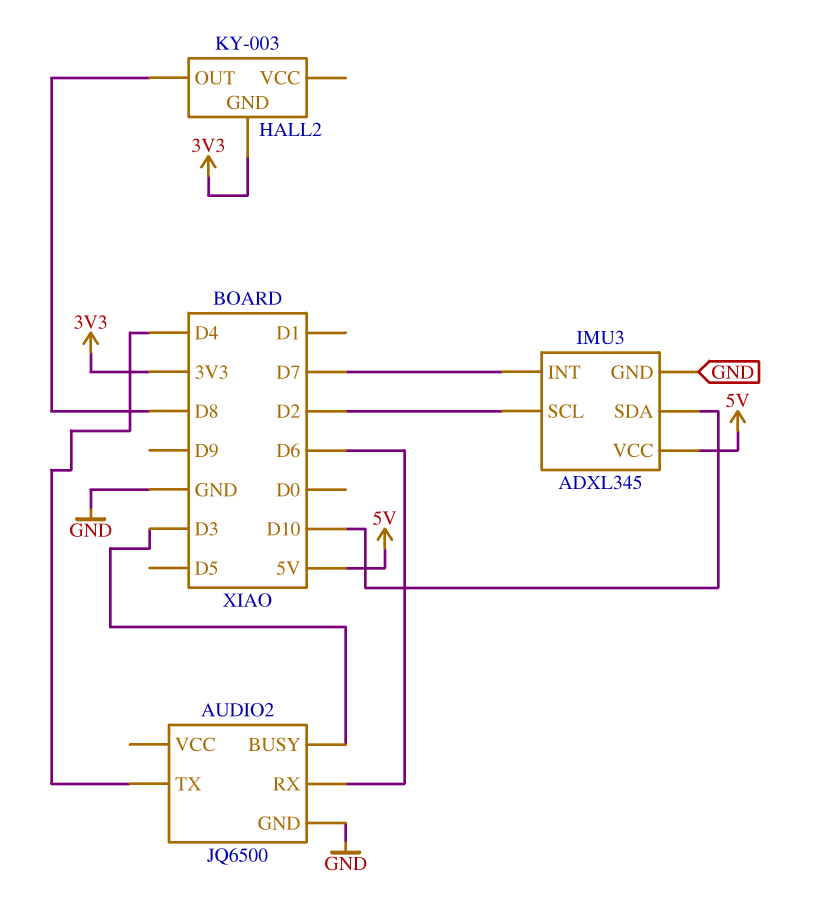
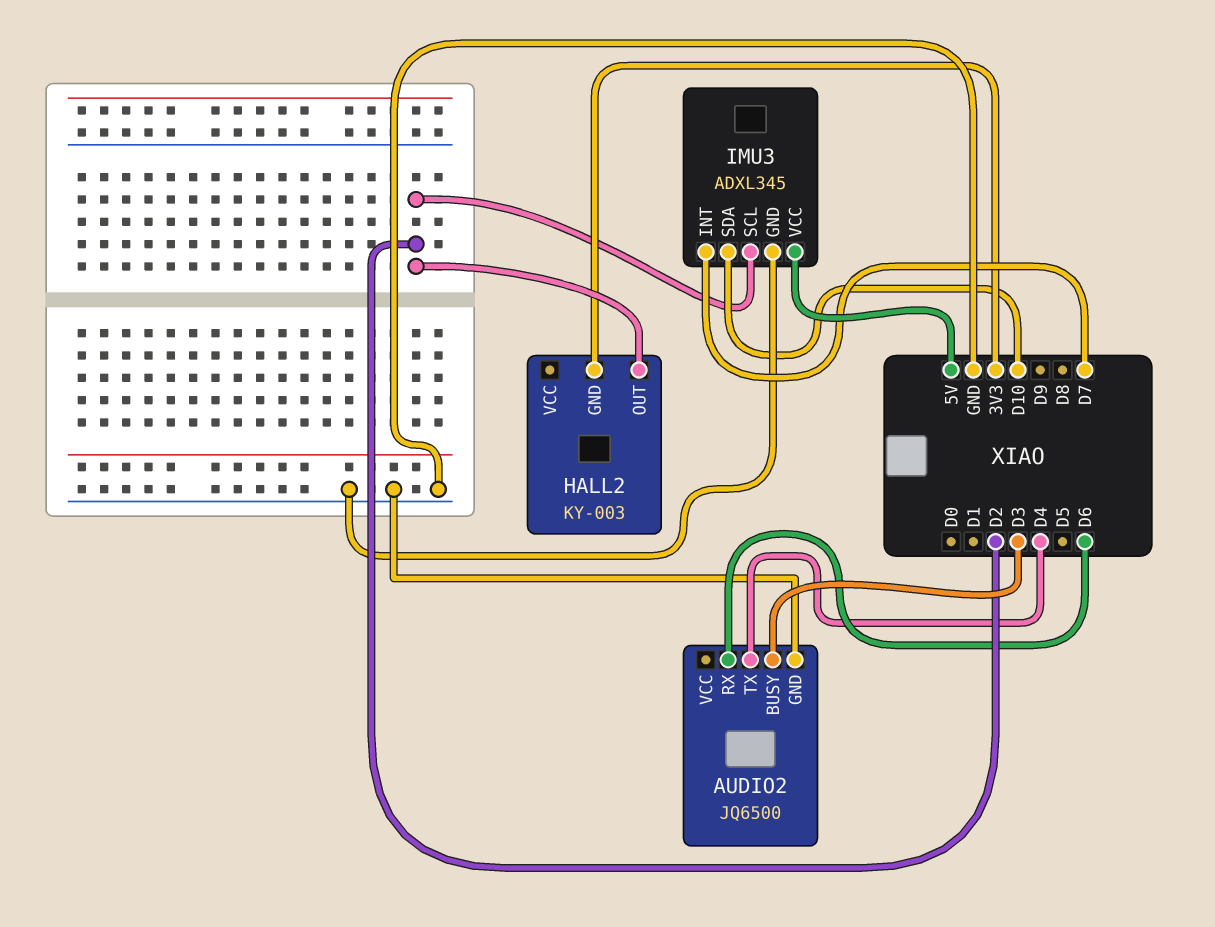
HALL2 pin OUT: D8 -> D2

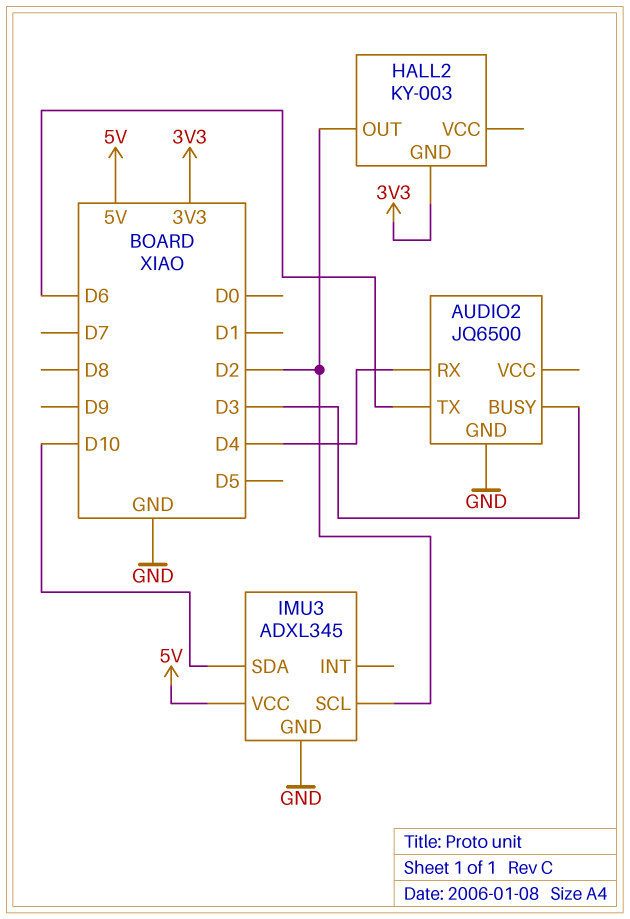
AUDIO2 pin RX: D6 -> D4
AUDIO2 pin TX: D4 -> D6
IMU3 pin INT: D7 -> none

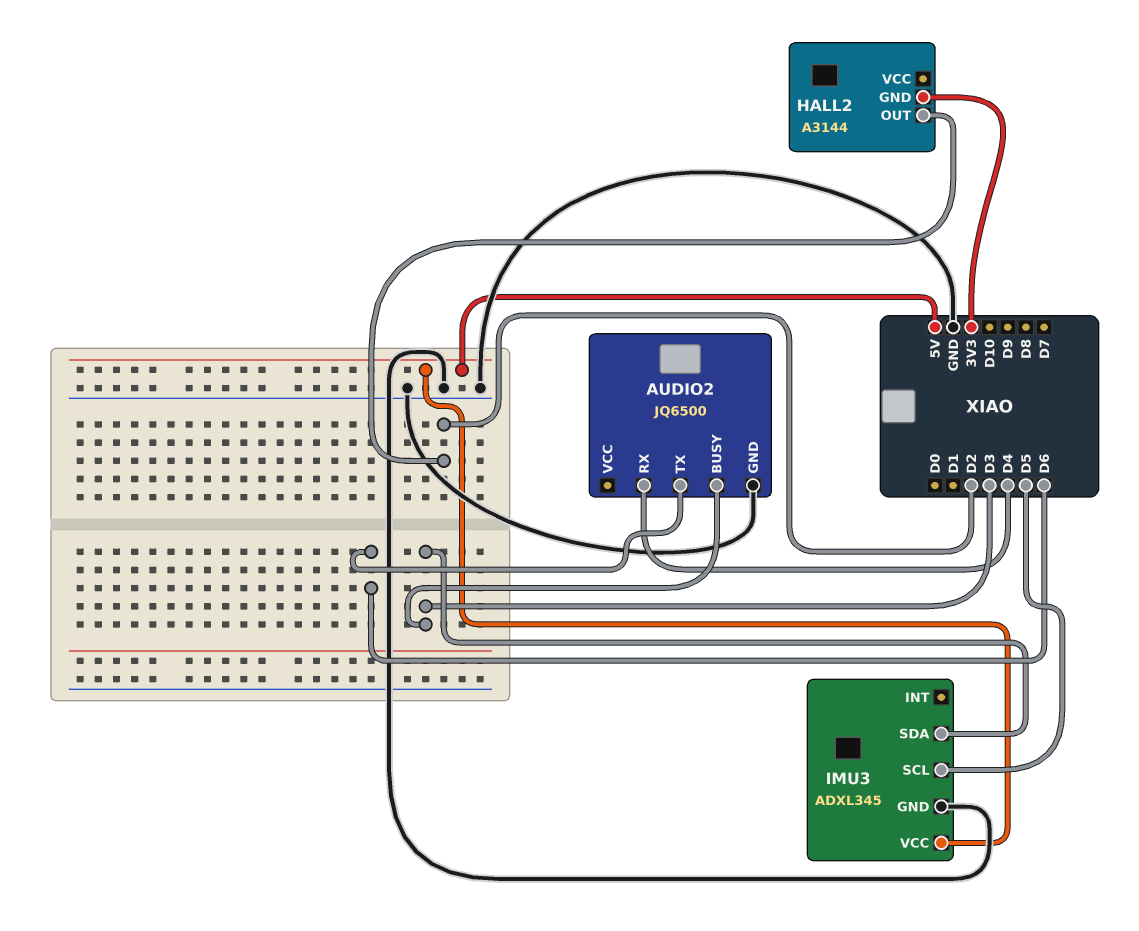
HALL2: KY-003 -> A3144
IMU3 pin SCL: D2 -> D5
IMU3 pin SDA: D10 -> D3

